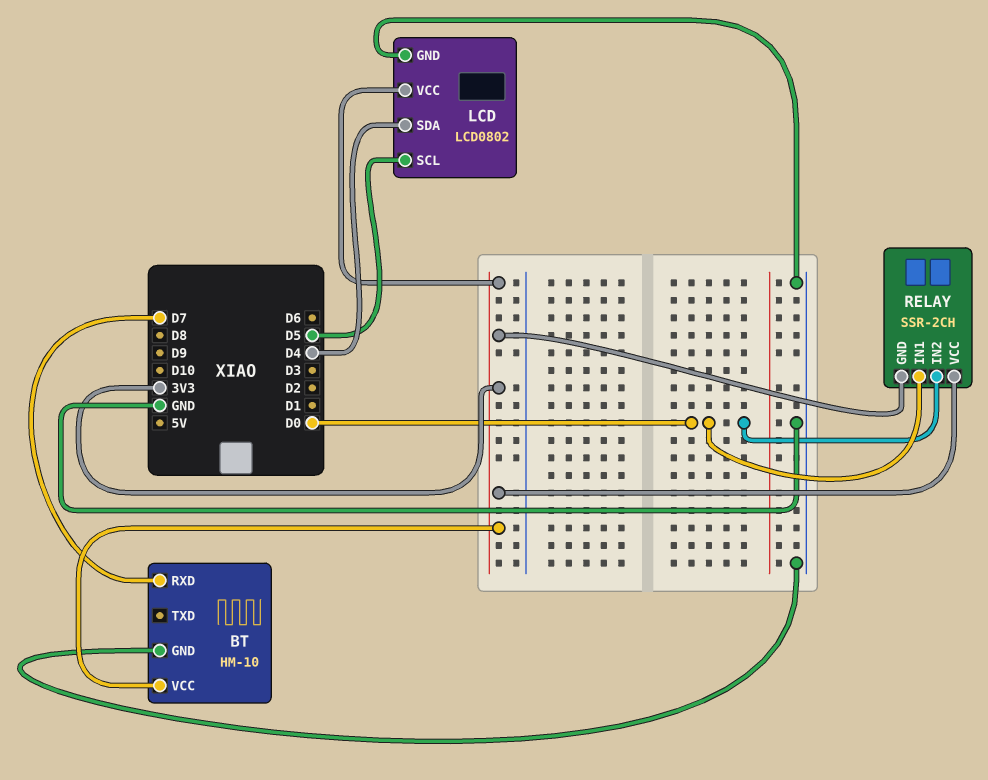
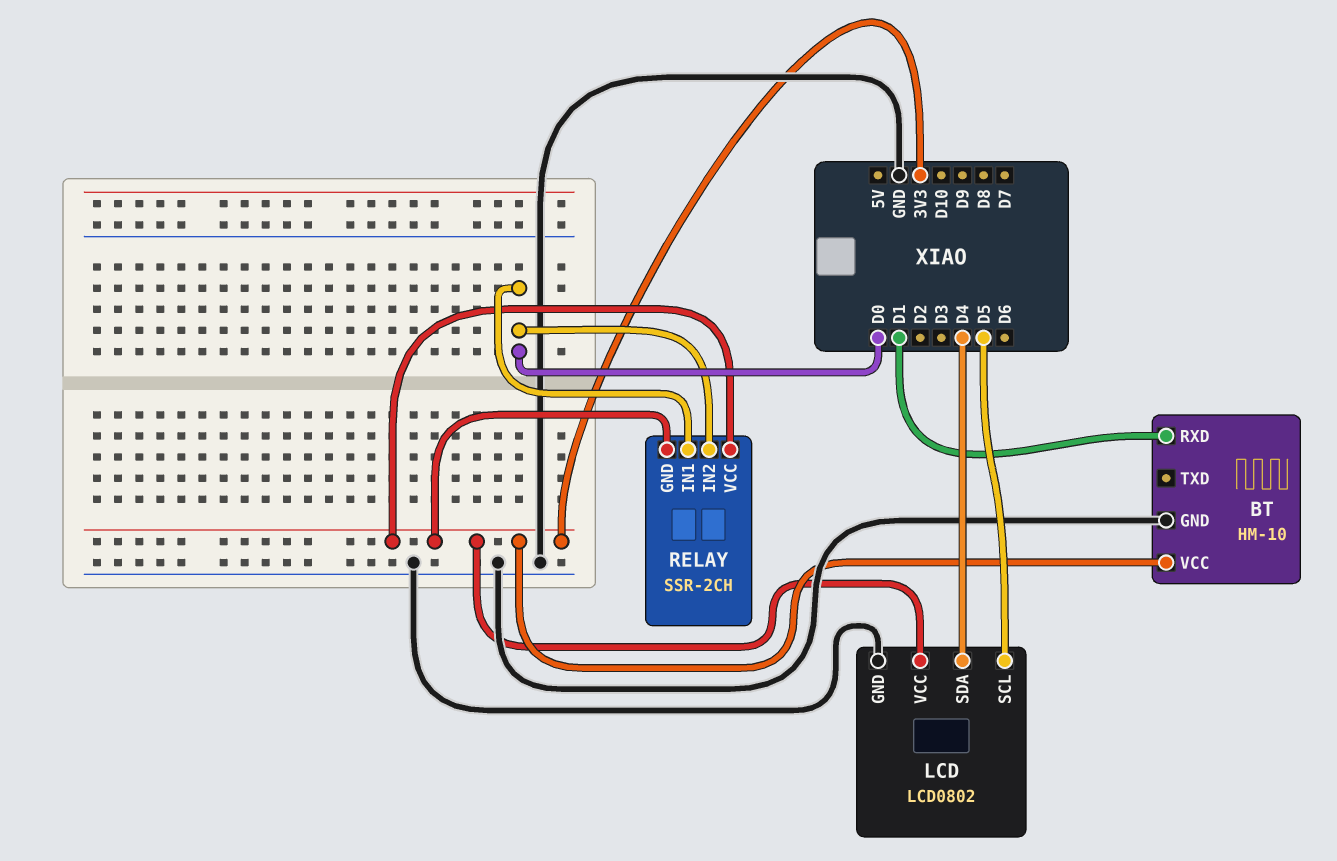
BT pin RXD: D7 -> D1

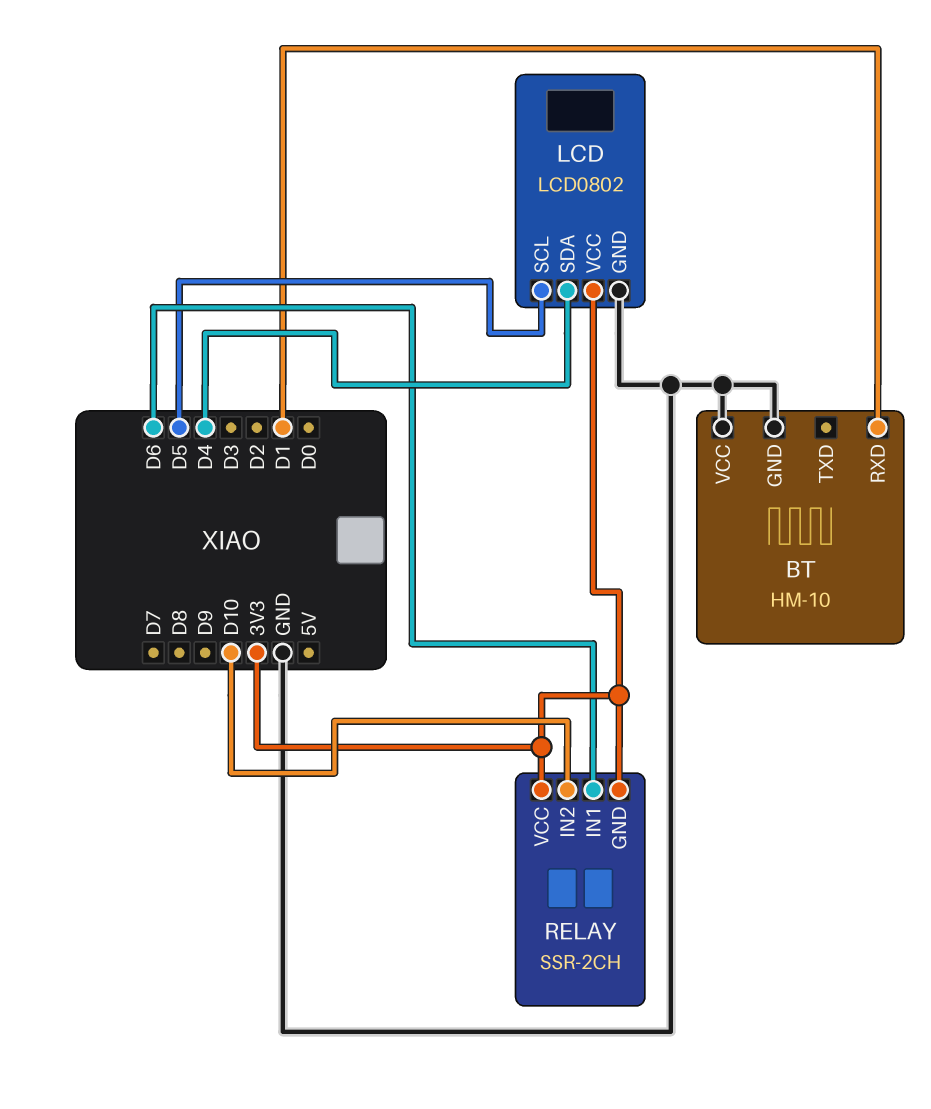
BT pin VCC: 3V3 -> GND
RELAY pin IN1: D0 -> D6
RELAY pin IN2: D0 -> D10

